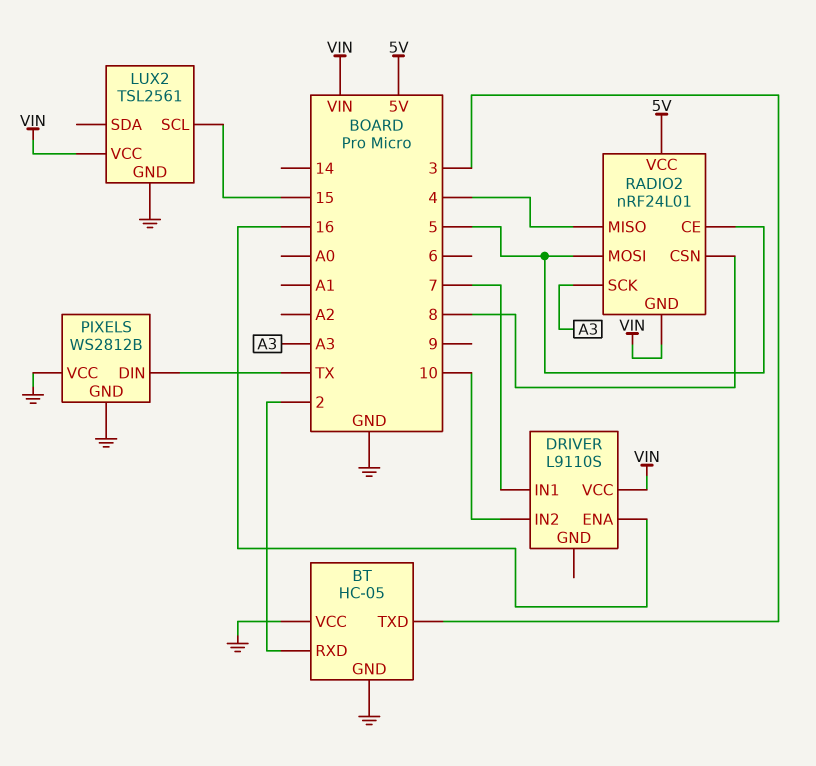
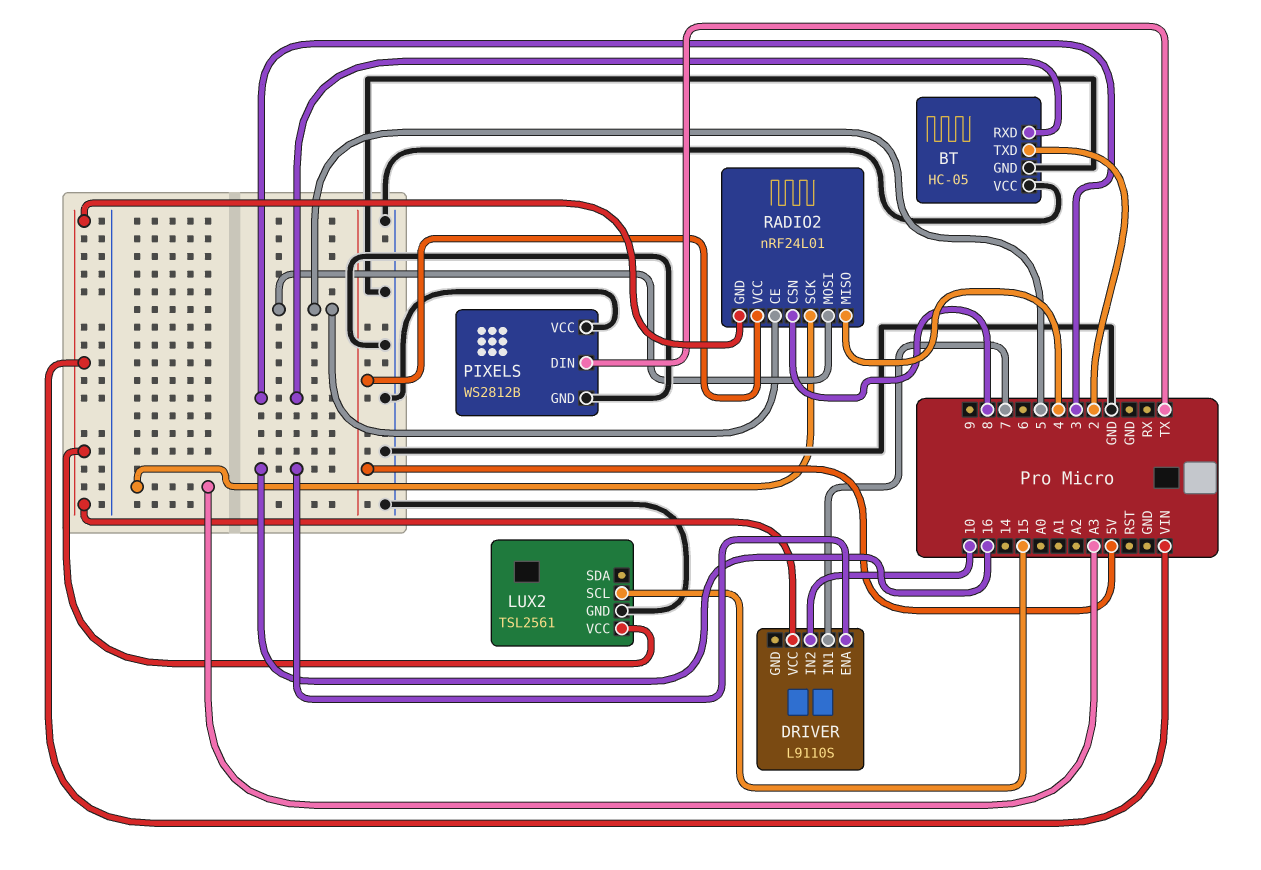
BT pin RXD: 2 -> 3
BT pin TXD: 3 -> 2

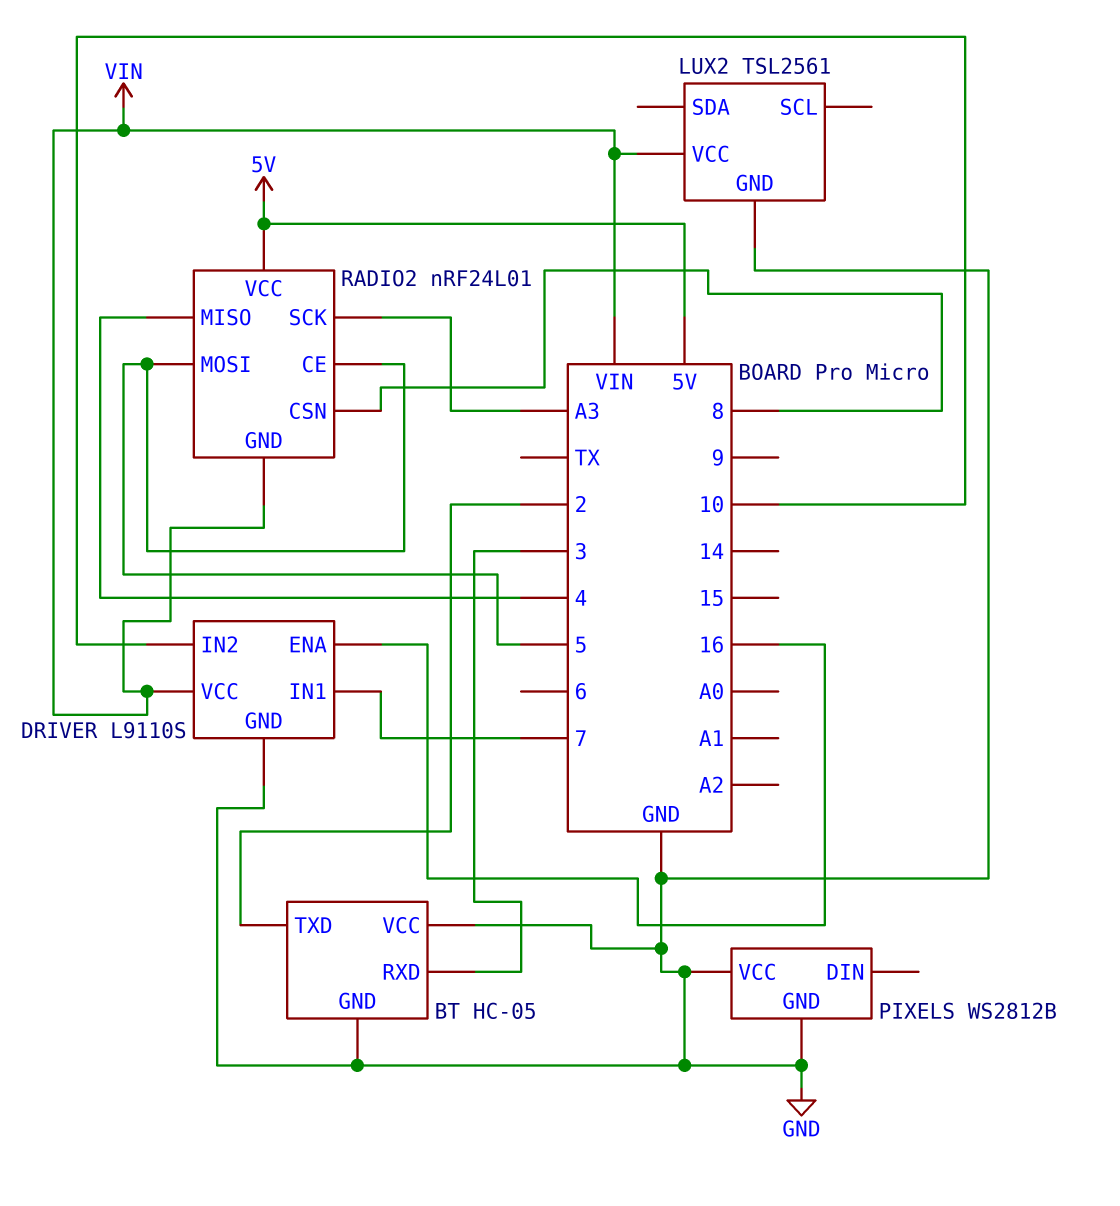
DRIVER pin GND: none -> GND
LUX2 pin SCL: 15 -> none
PIXELS pin DIN: TX -> none

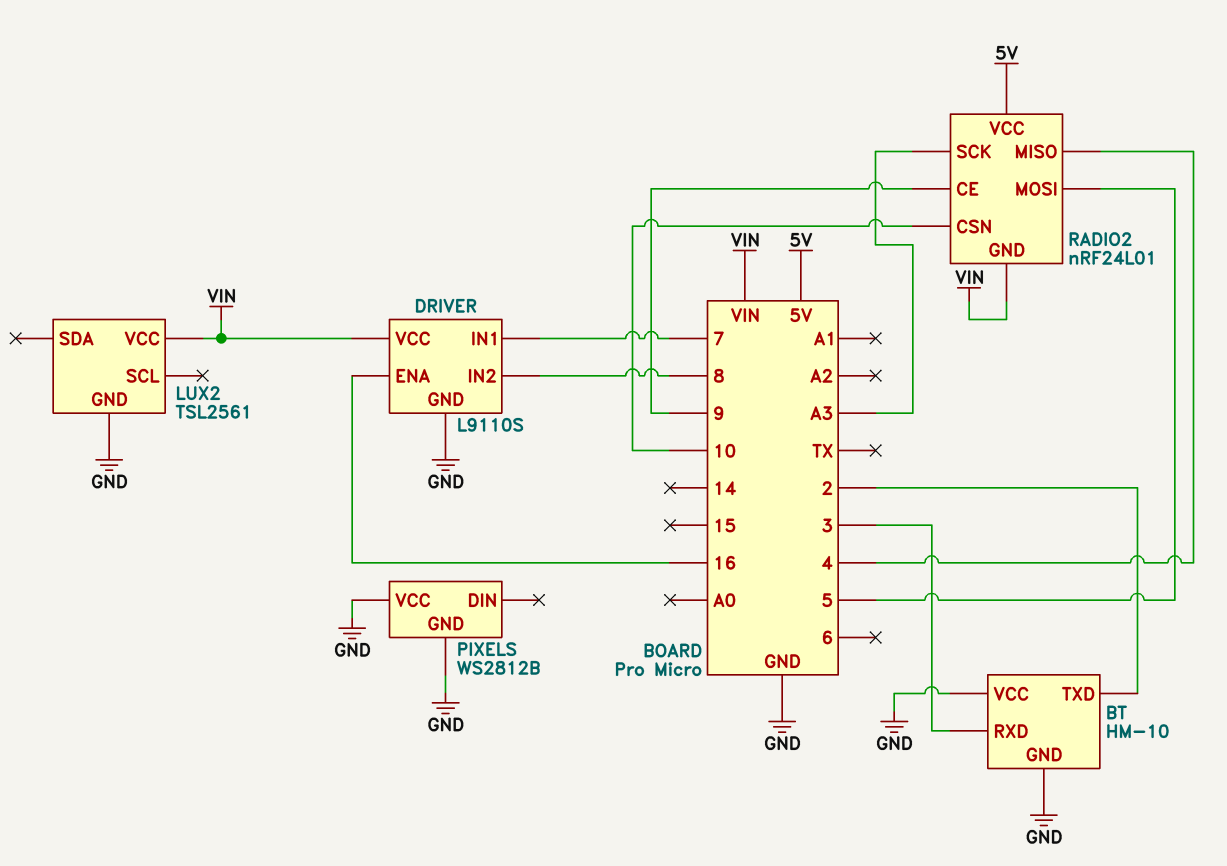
BT: HC-05 -> HM-10
DRIVER pin IN2: 10 -> 8
RADIO2 pin CE: 5 -> 9
RADIO2 pin CSN: 8 -> 10

